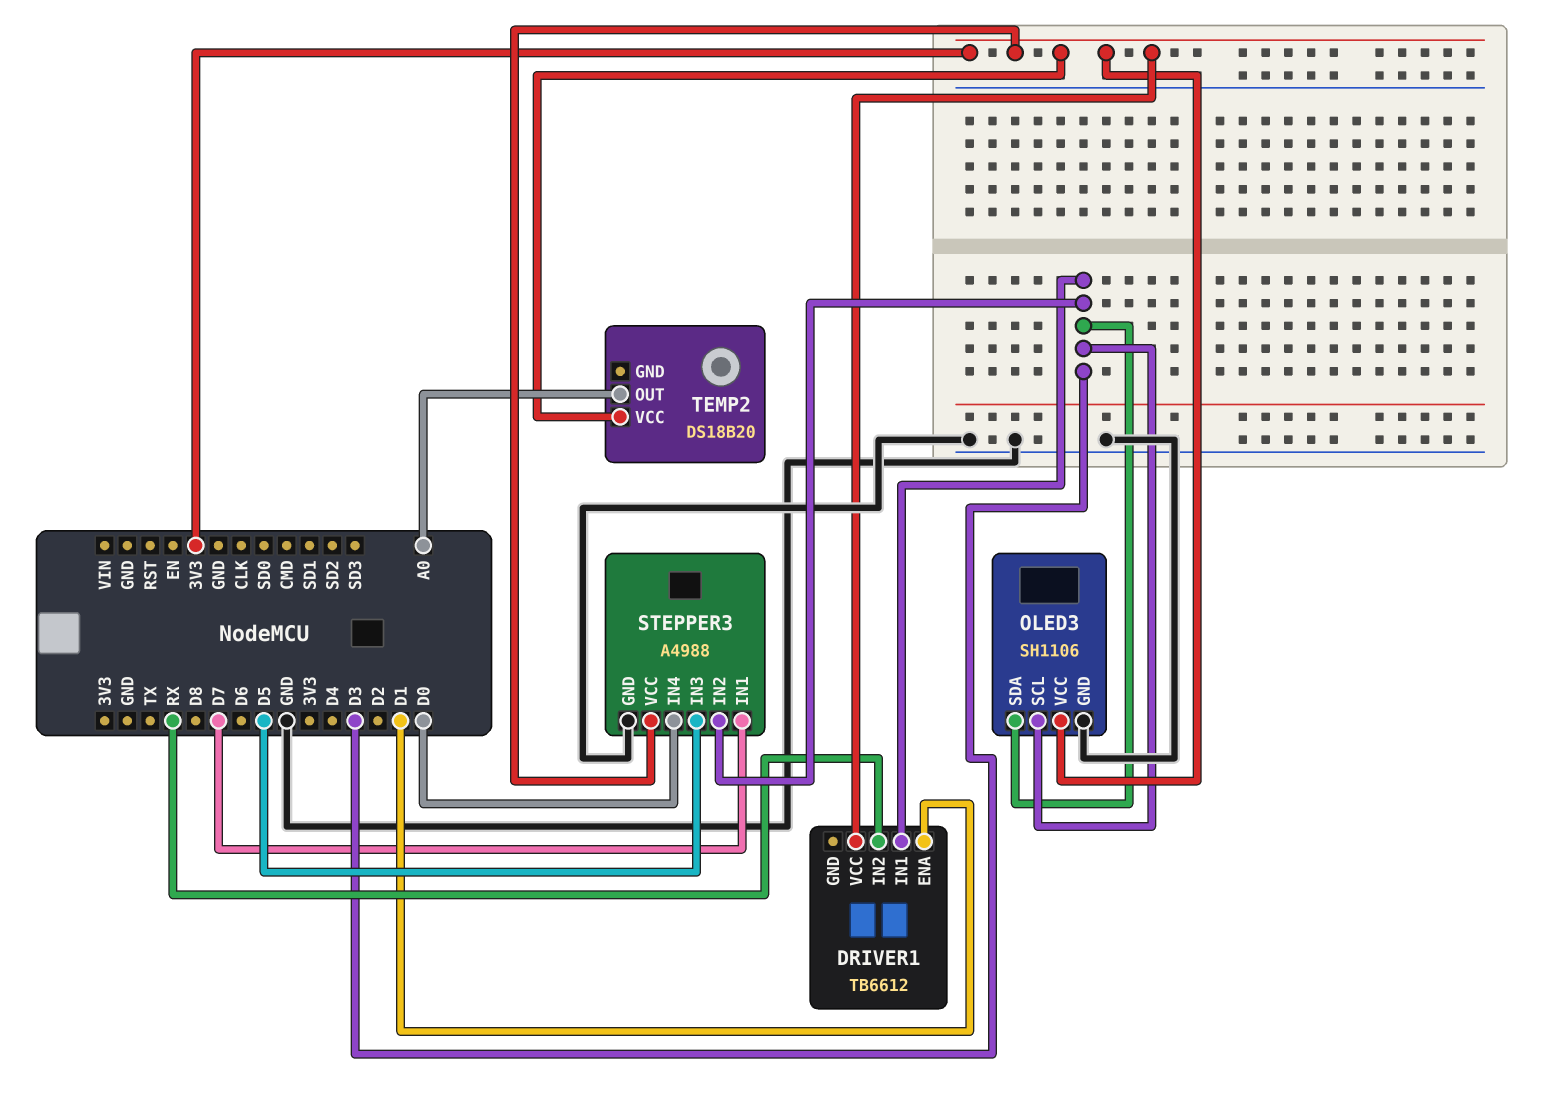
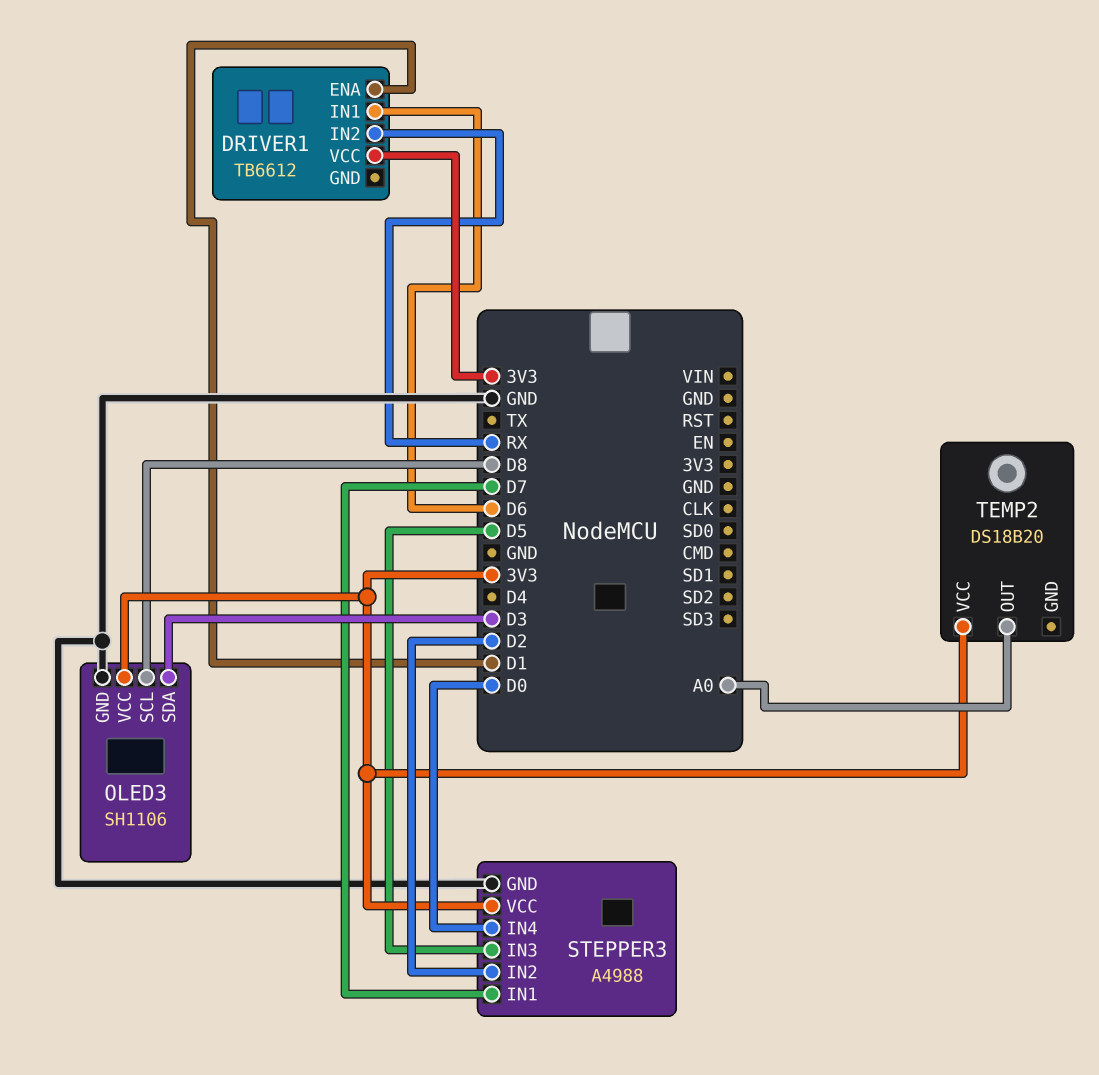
DRIVER1 pin IN1: D3 -> D6
OLED3 pin SCL: D3 -> D8
STEPPER3 pin IN2: D3 -> D2

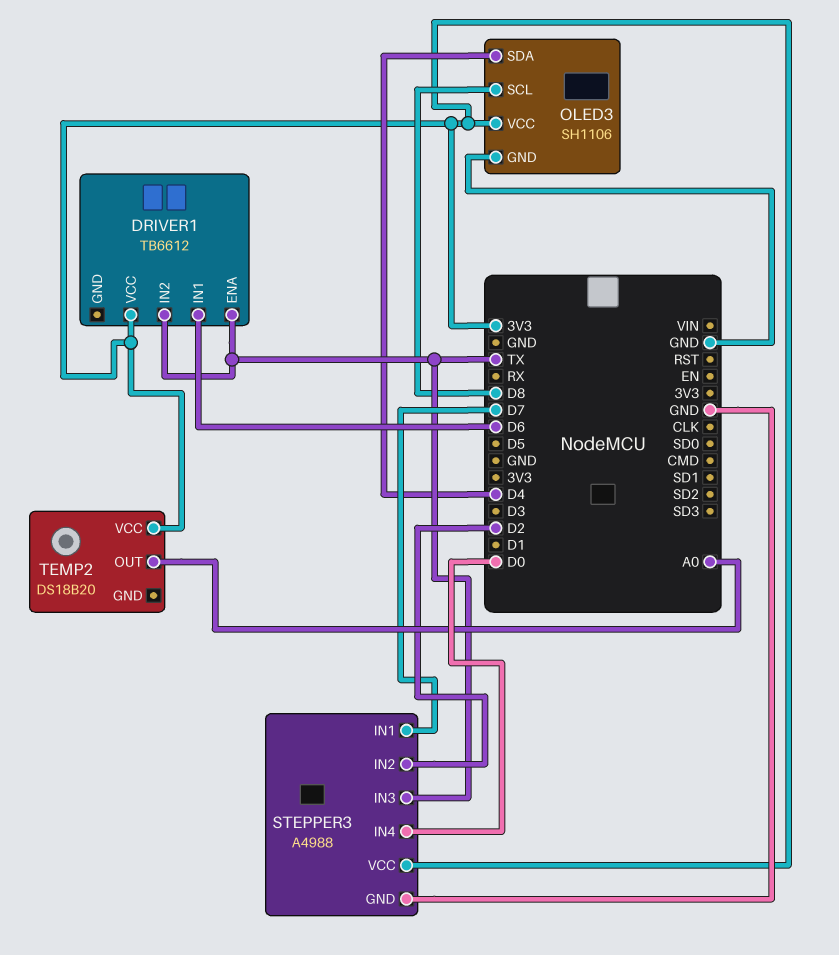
DRIVER1 pin ENA: D1 -> TX
DRIVER1 pin IN2: RX -> TX
OLED3 pin SDA: D3 -> D4
STEPPER3 pin IN3: D5 -> TX

